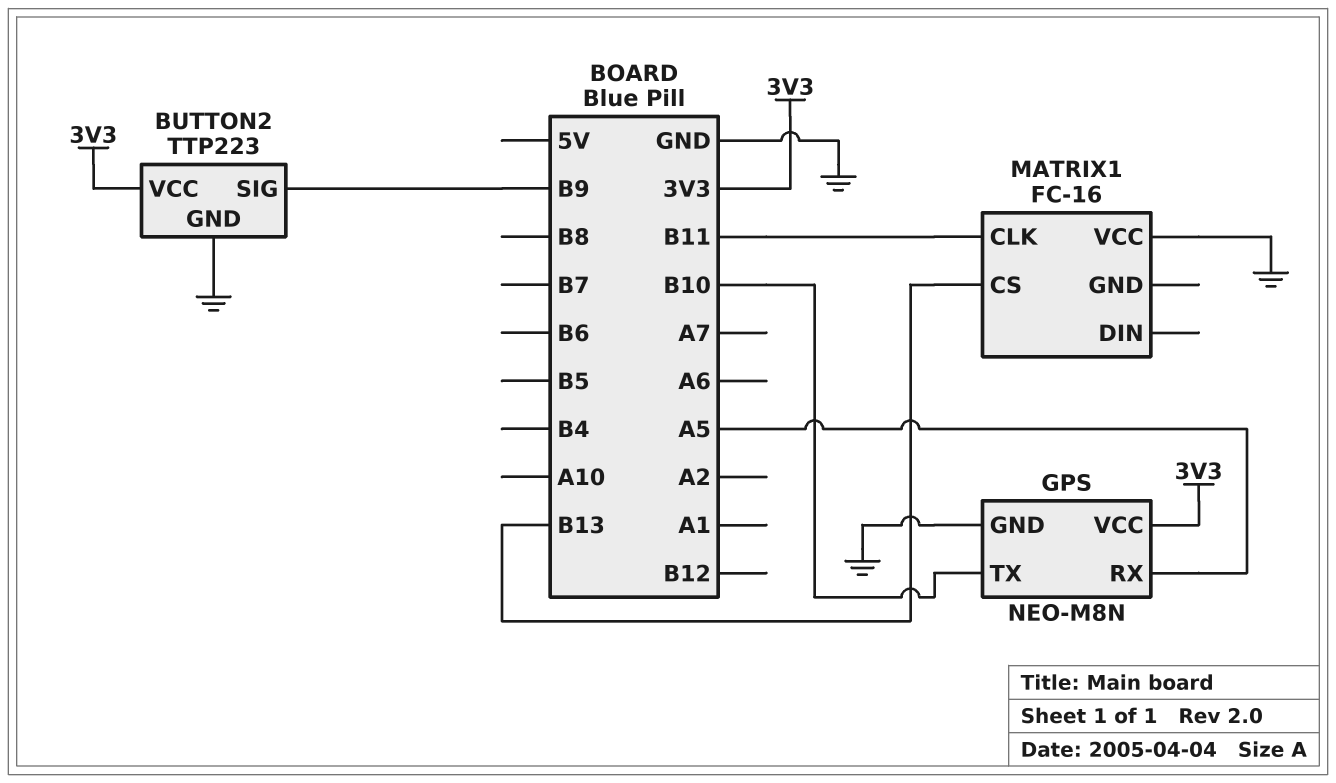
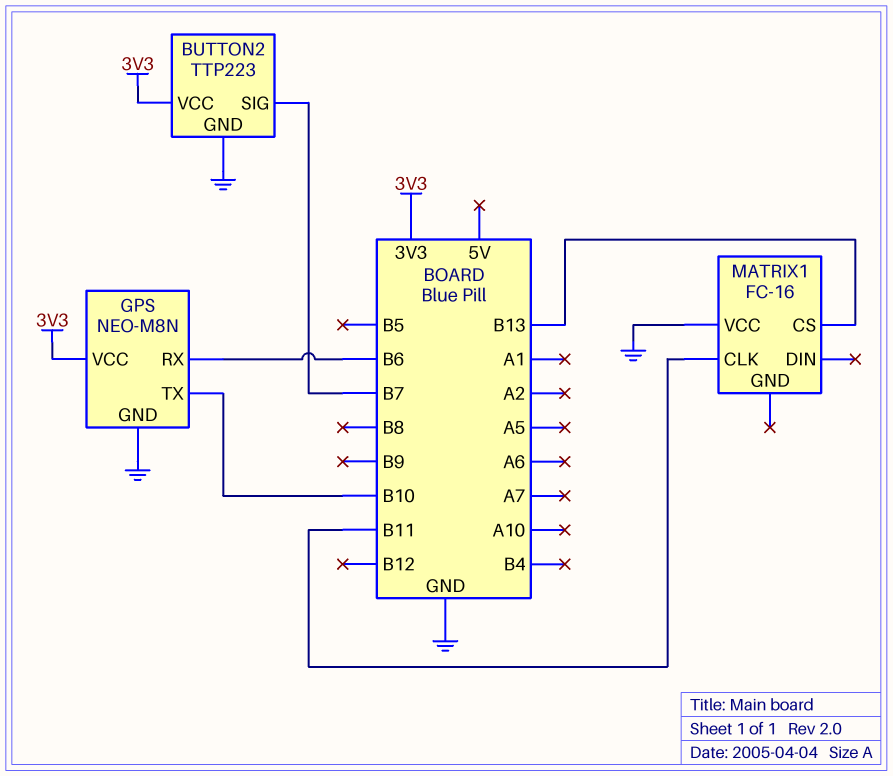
BUTTON2 pin SIG: B9 -> B7
GPS pin RX: A5 -> B6

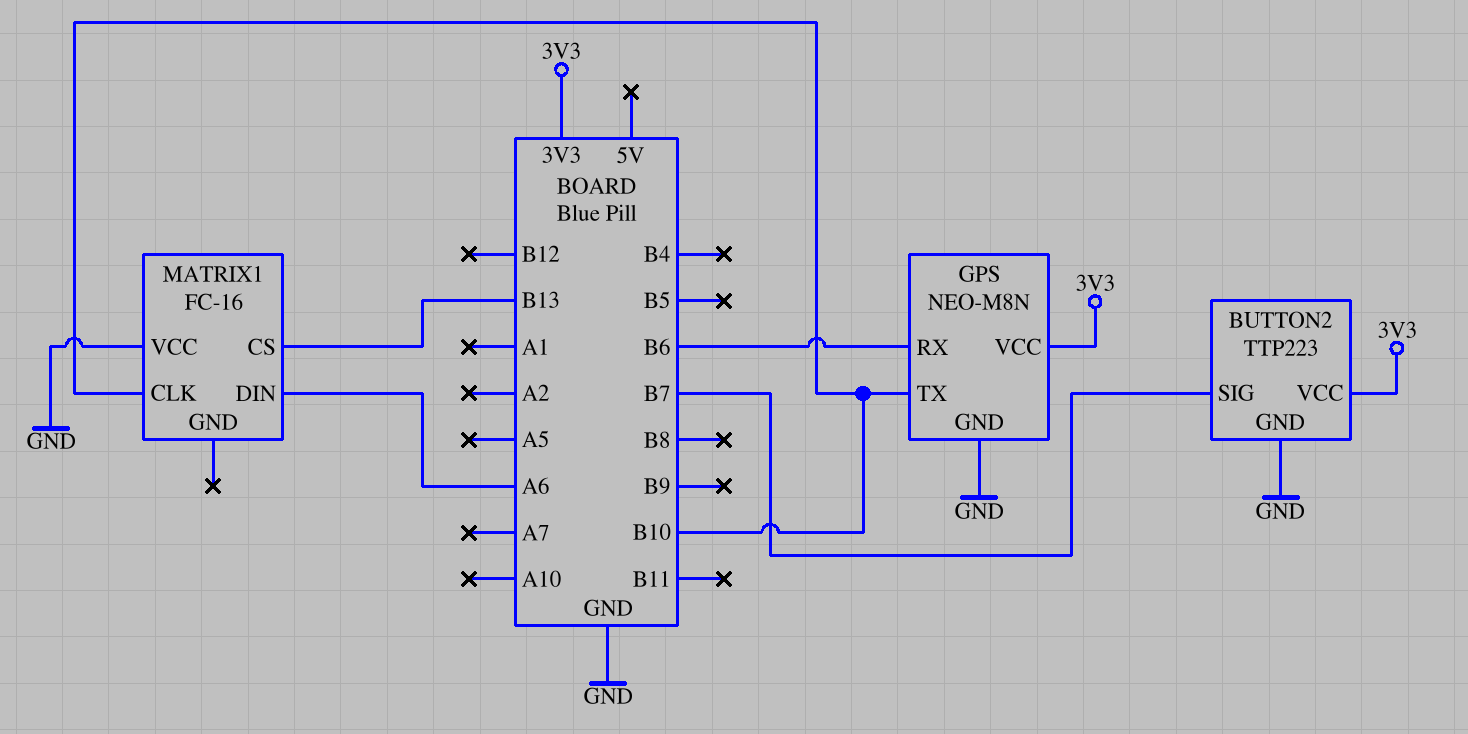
MATRIX1 pin CLK: B11 -> B10
MATRIX1 pin DIN: none -> A6

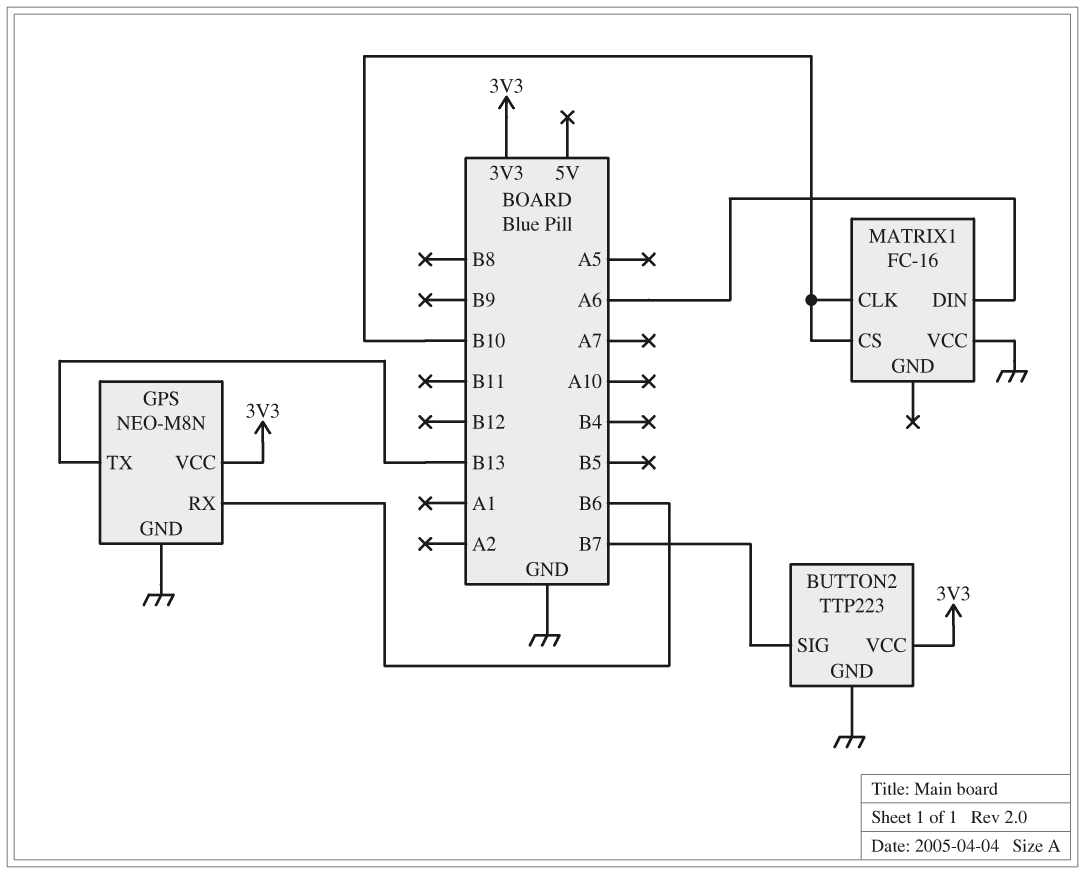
GPS pin TX: B10 -> B13
MATRIX1 pin CS: B13 -> B10

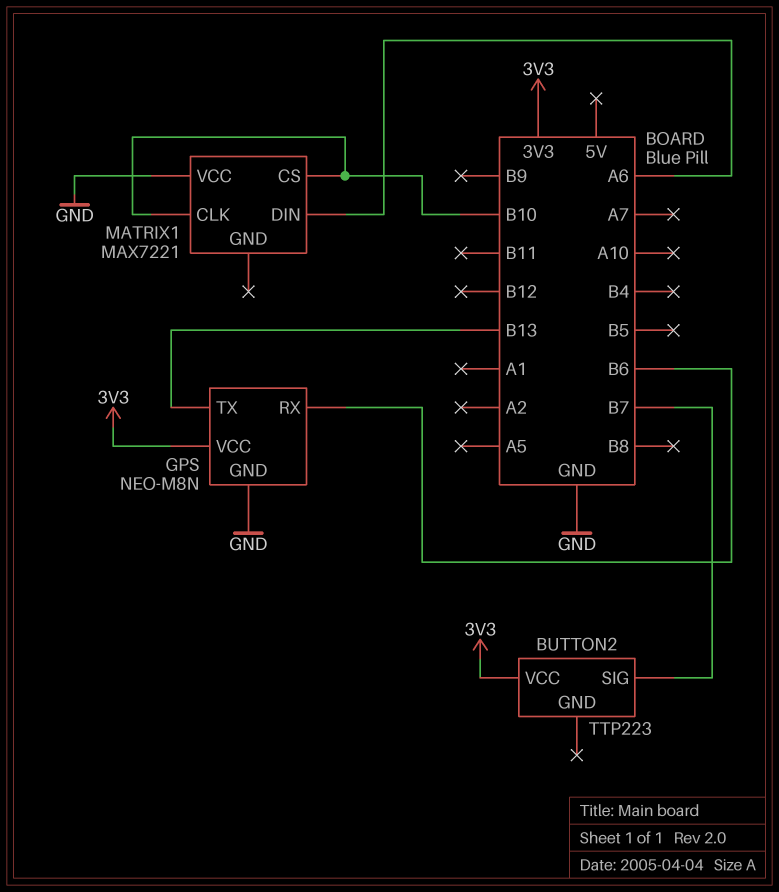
BUTTON2 pin GND: GND -> none
MATRIX1: FC-16 -> MAX7221

